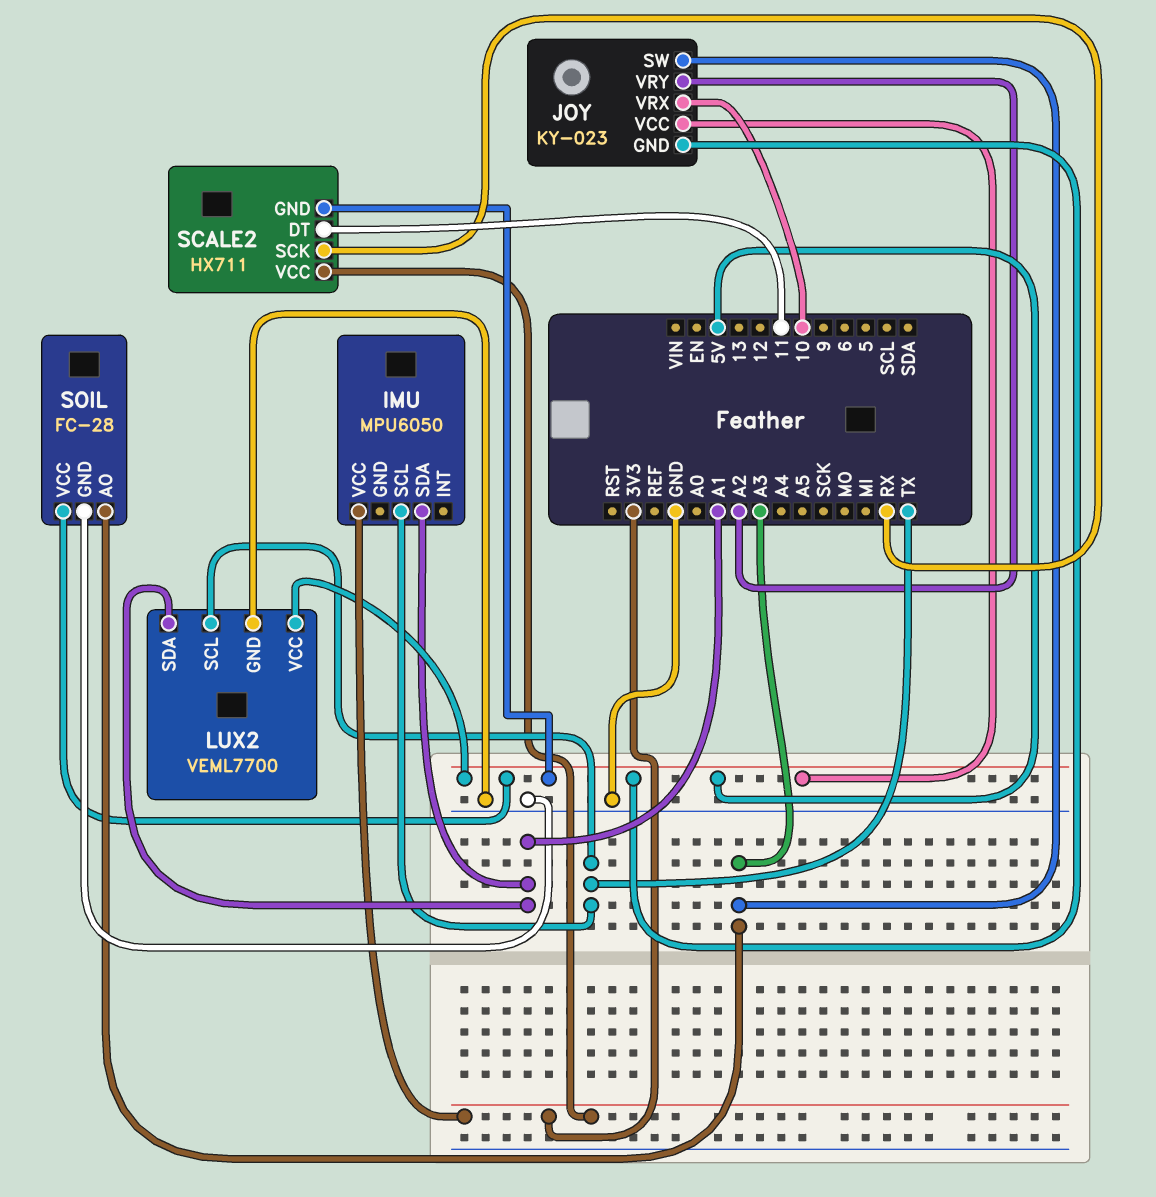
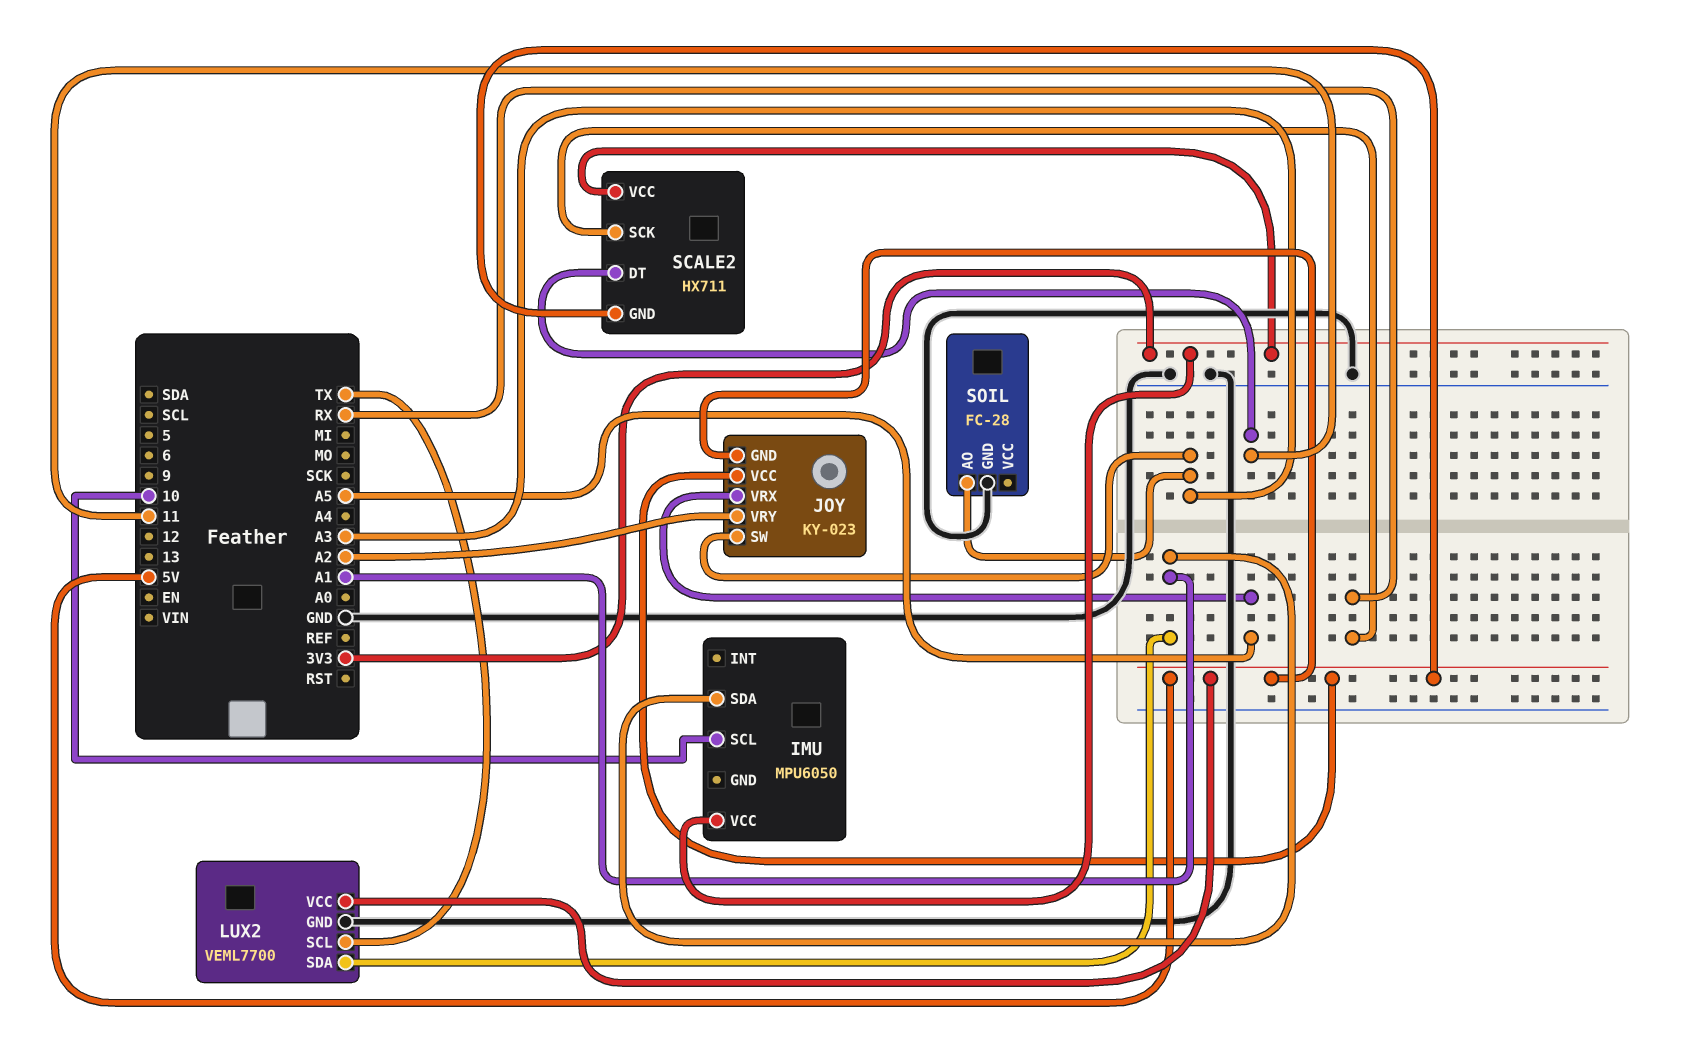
IMU pin SCL: TX -> 10
JOY pin VRX: 10 -> A5
SOIL pin VCC: 5V -> none

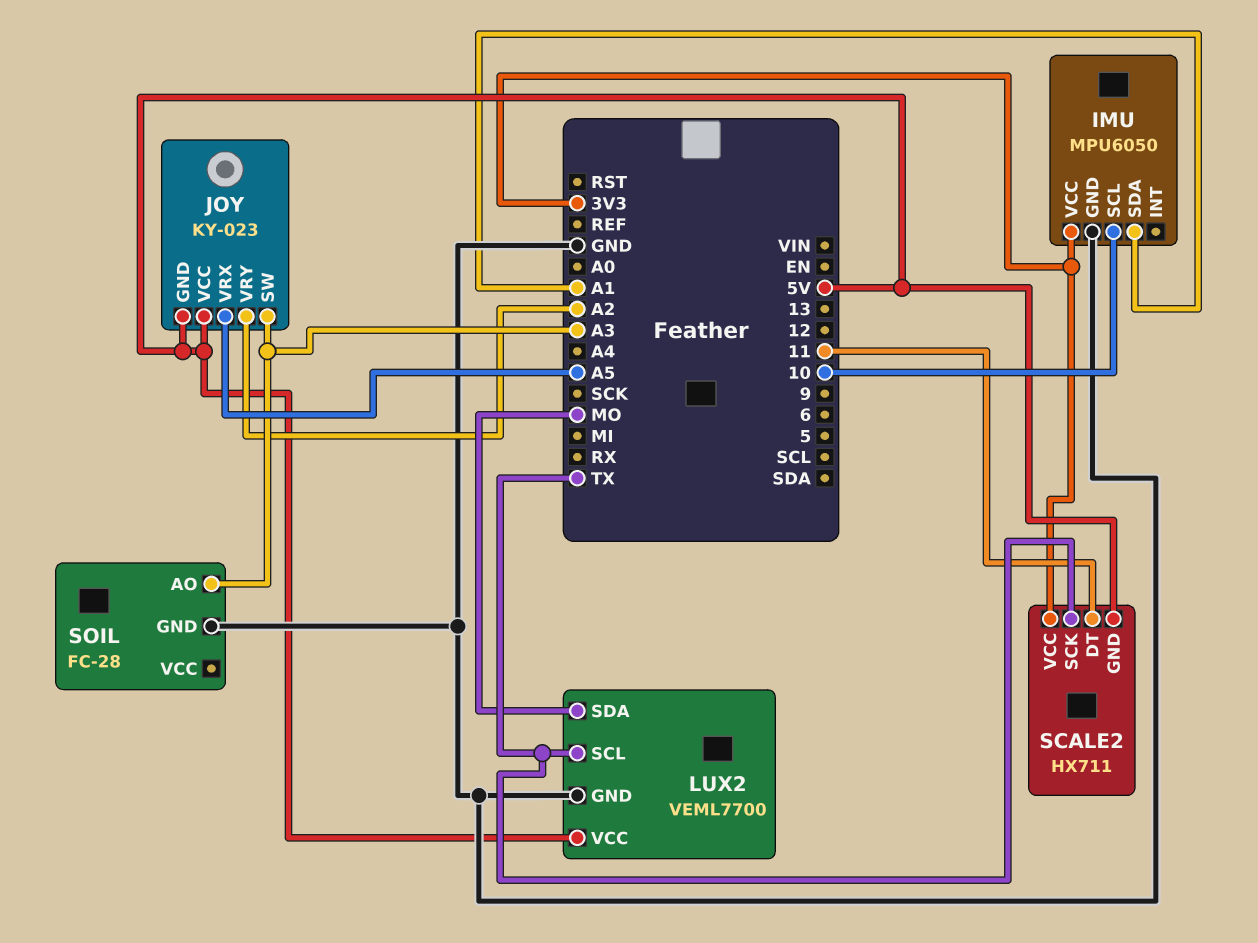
IMU pin GND: none -> GND
LUX2 pin SDA: A1 -> MO
SCALE2 pin SCK: RX -> TX

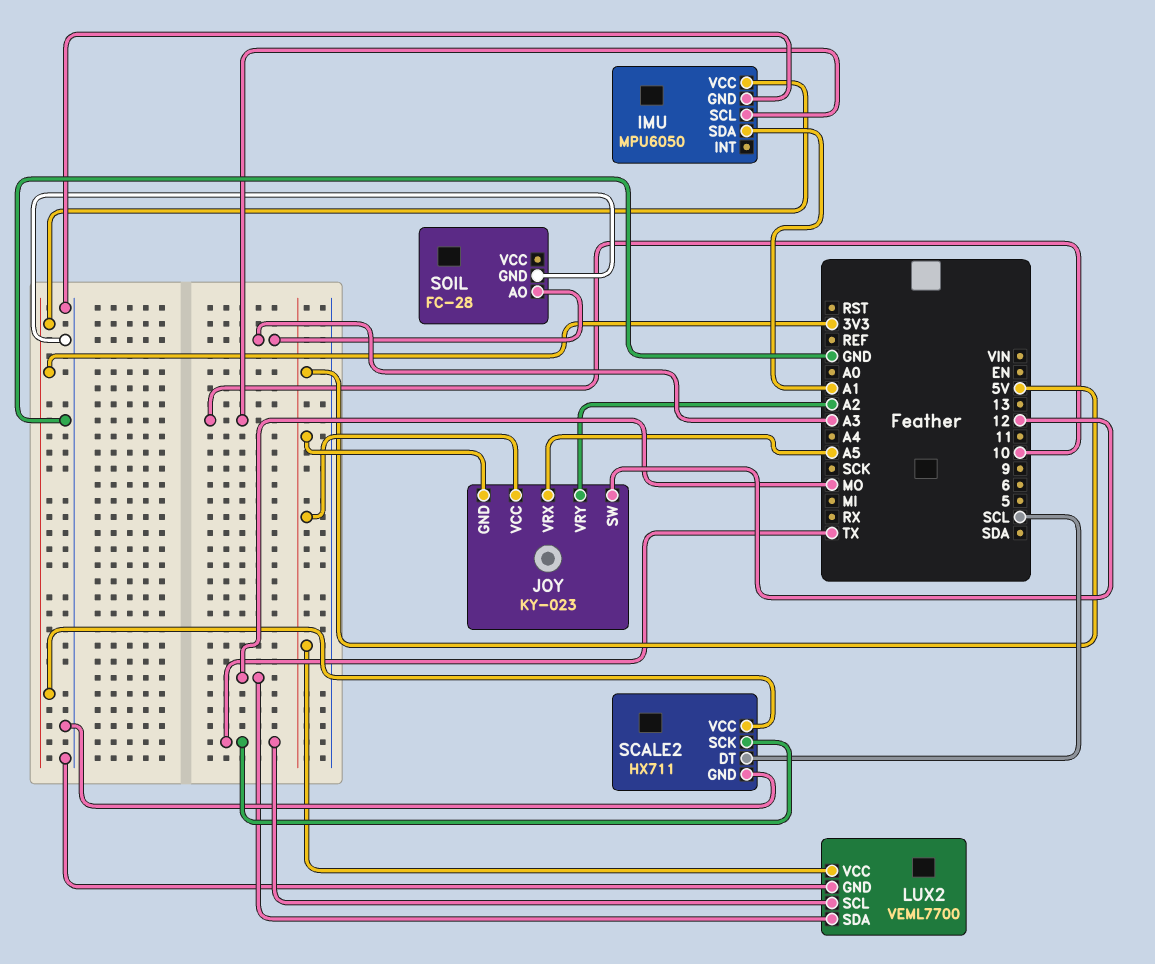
JOY pin SW: A3 -> 12
SCALE2 pin DT: 11 -> SCL
SCALE2 pin GND: 5V -> GND

